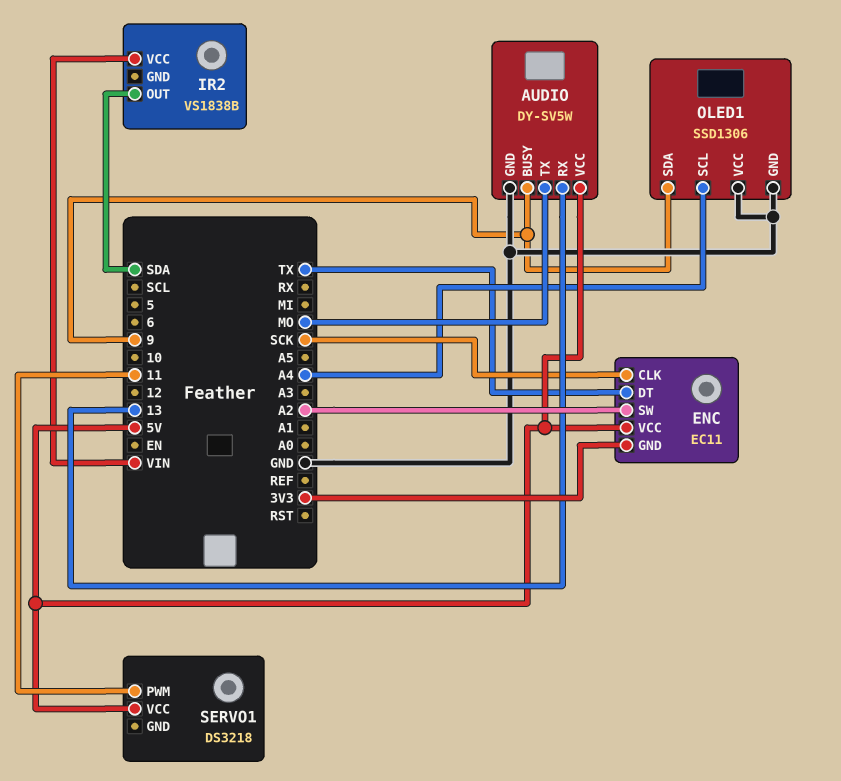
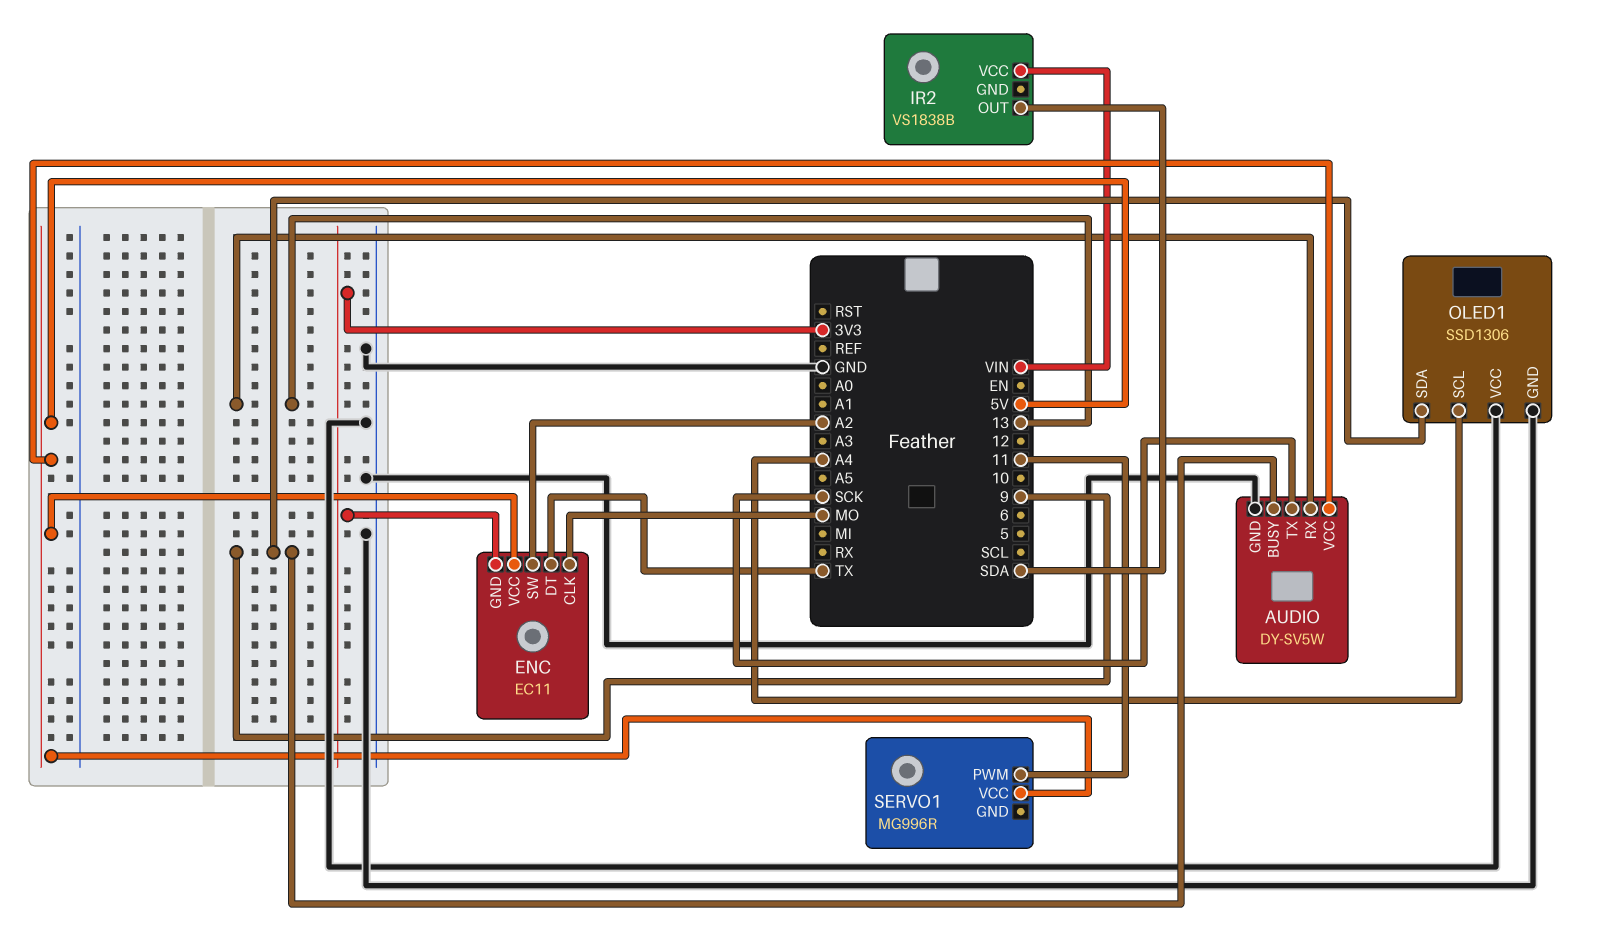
AUDIO pin TX: MO -> SCK
ENC pin CLK: SCK -> MO
SERVO1: DS3218 -> MG996R

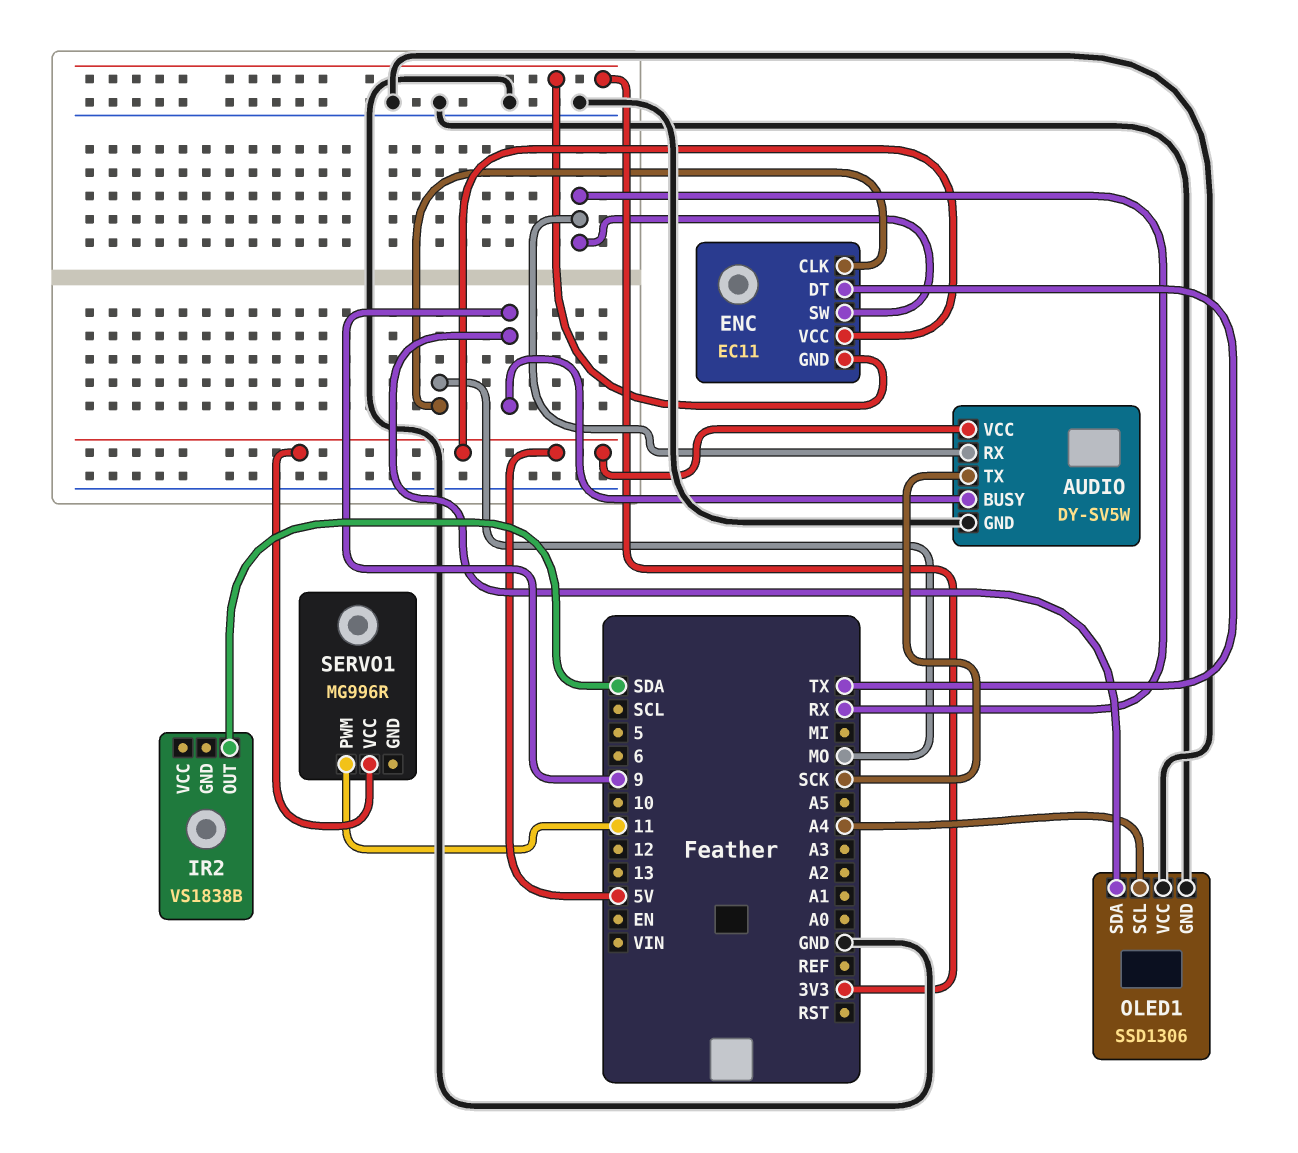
AUDIO pin RX: 13 -> RX
ENC pin SW: A2 -> RX
IR2 pin VCC: VIN -> none

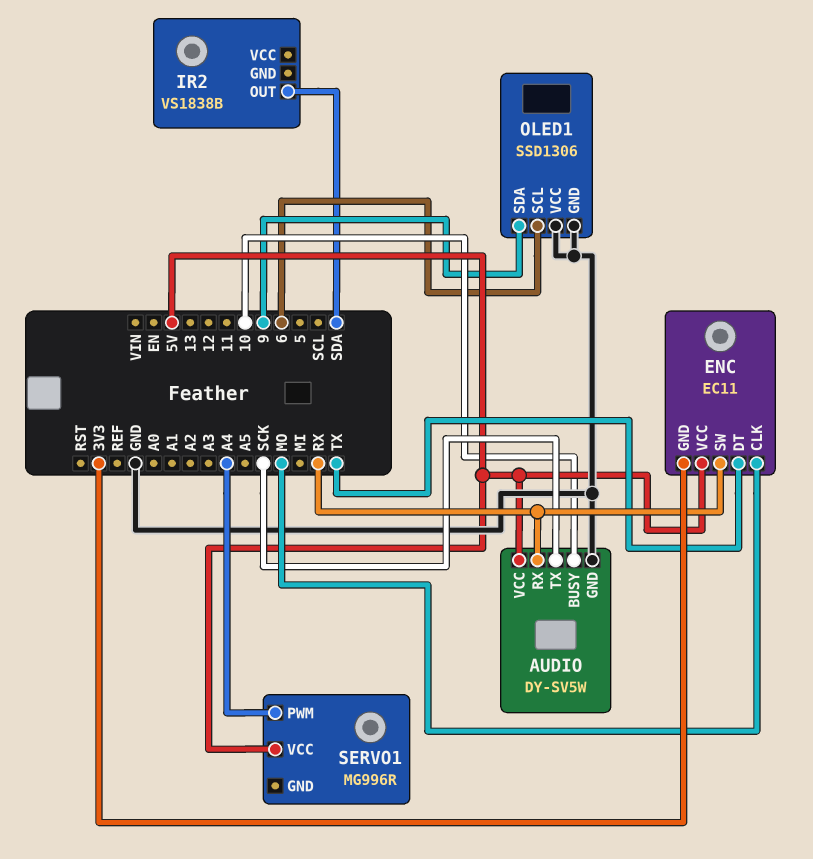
AUDIO pin BUSY: 9 -> 10
OLED1 pin SCL: A4 -> 6
SERVO1 pin PWM: 11 -> A4

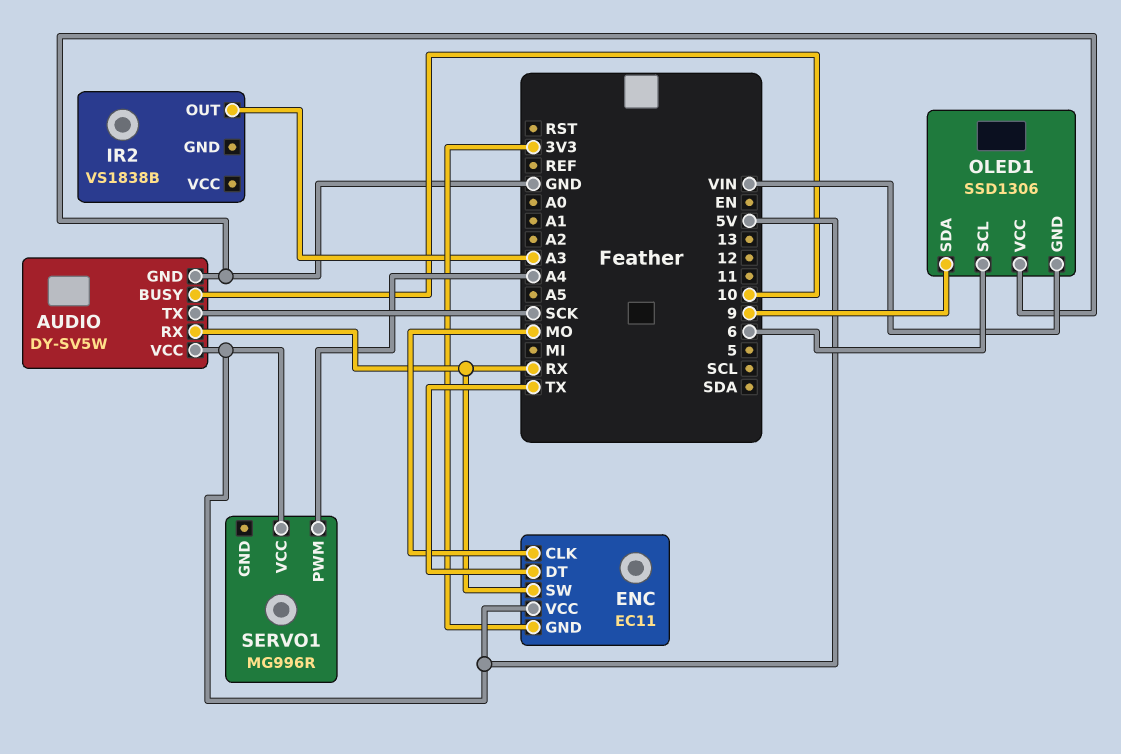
IR2 pin OUT: SDA -> A3
OLED1 pin GND: GND -> VIN

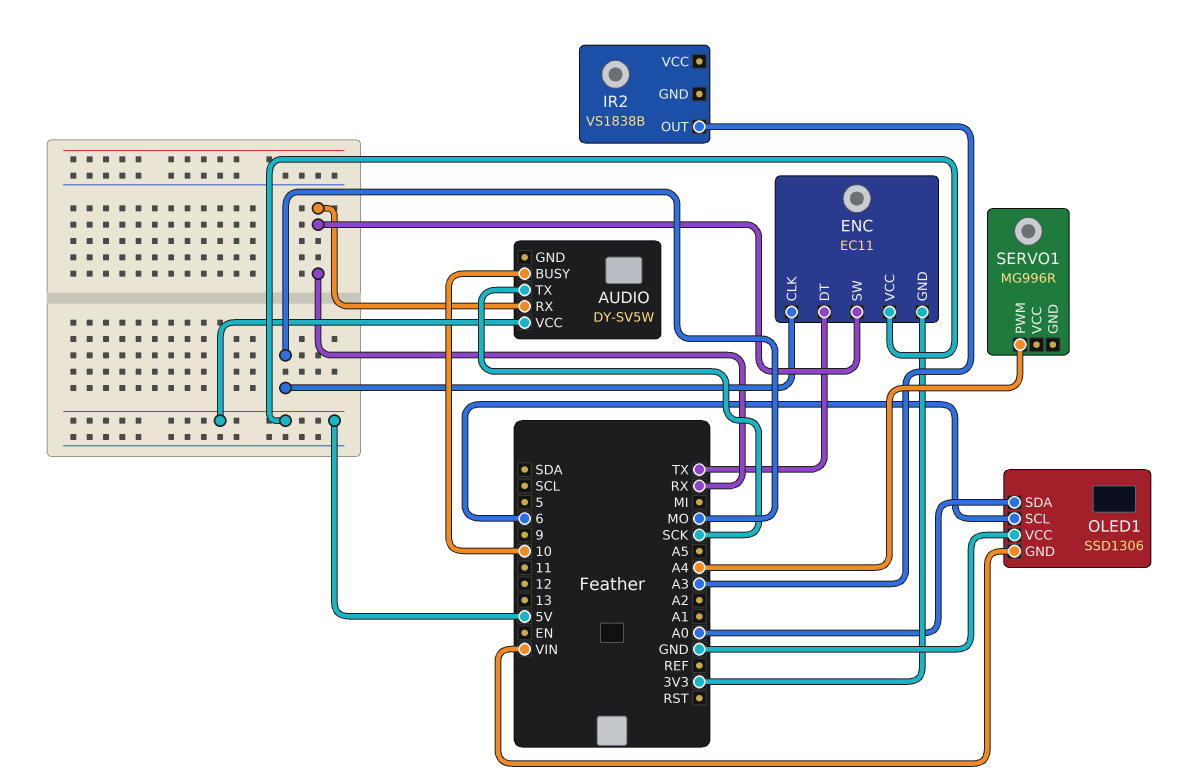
AUDIO pin GND: GND -> none
OLED1 pin SDA: 9 -> A0
SERVO1 pin VCC: 5V -> none

